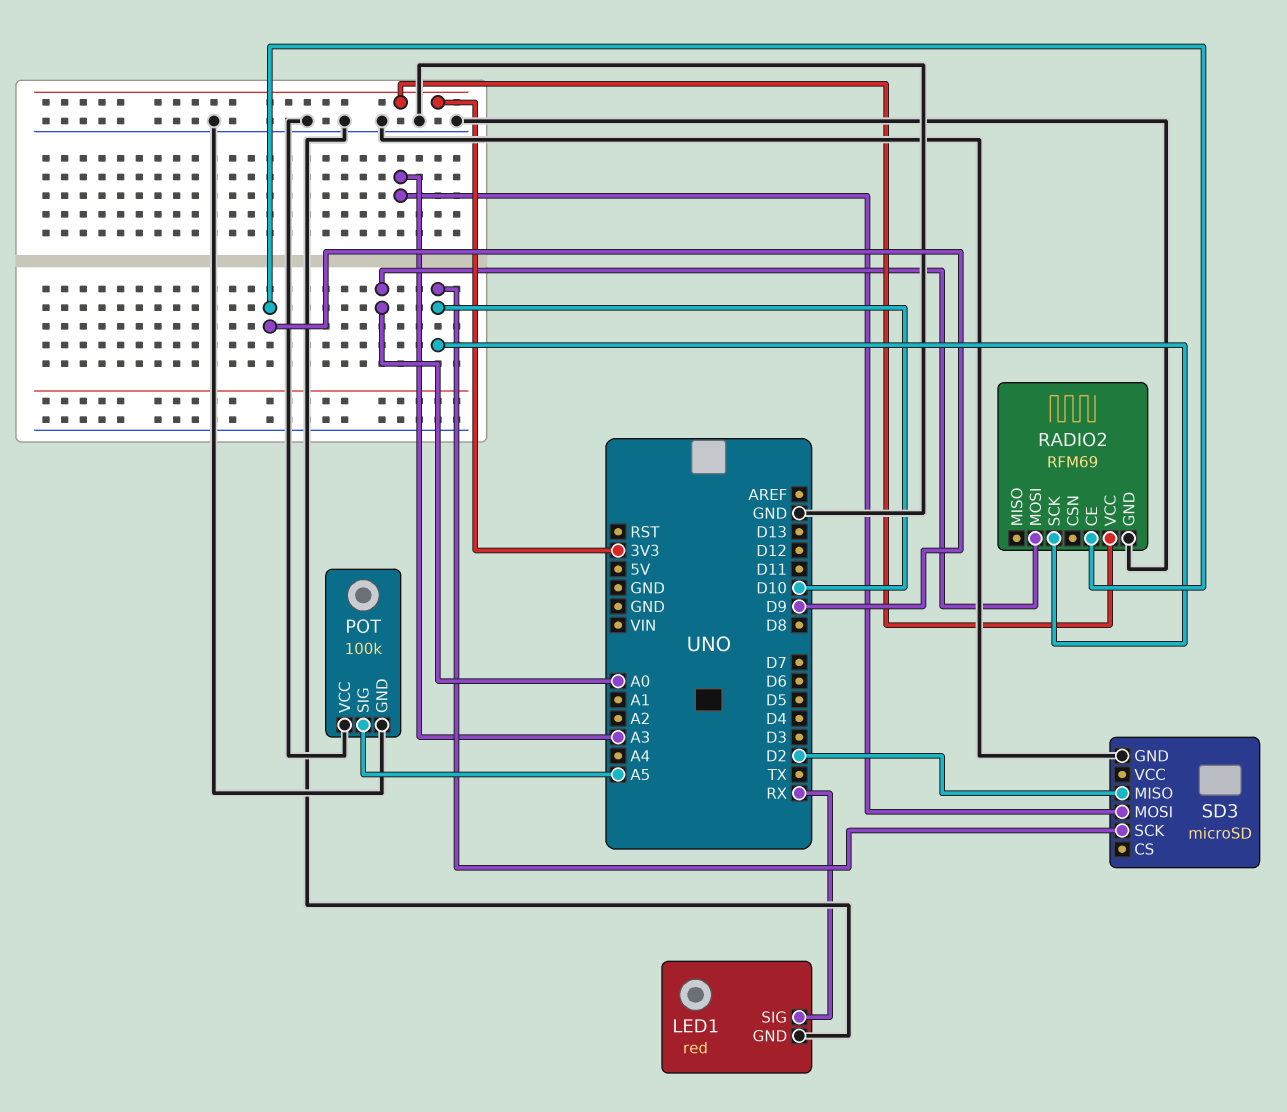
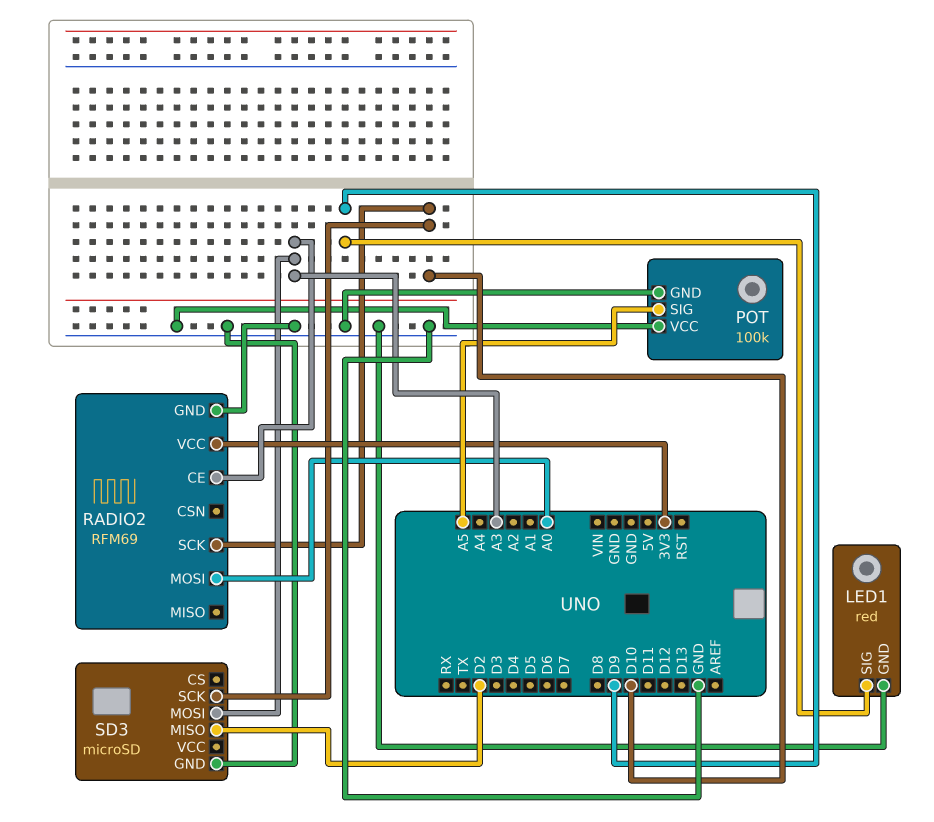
LED1 pin SIG: RX -> D9
RADIO2 pin CE: D9 -> A3

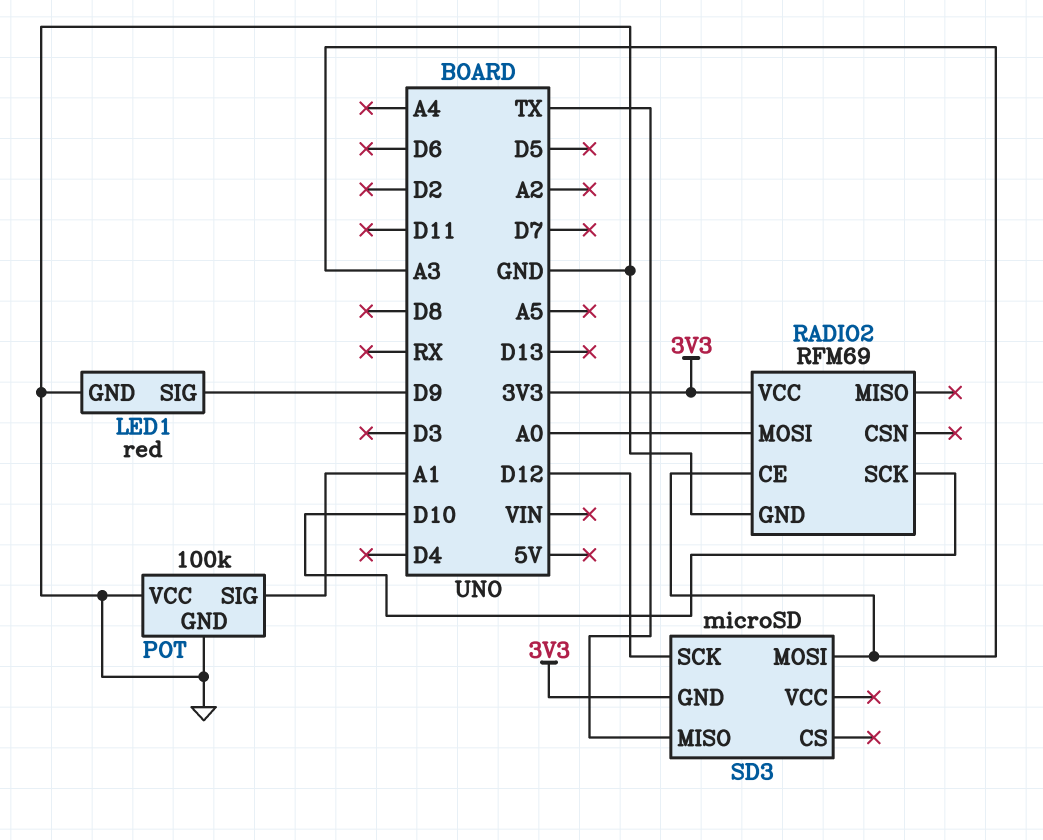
POT pin SIG: A5 -> A1
SD3 pin GND: GND -> 3V3
SD3 pin MISO: D2 -> TX
SD3 pin SCK: D10 -> D12

